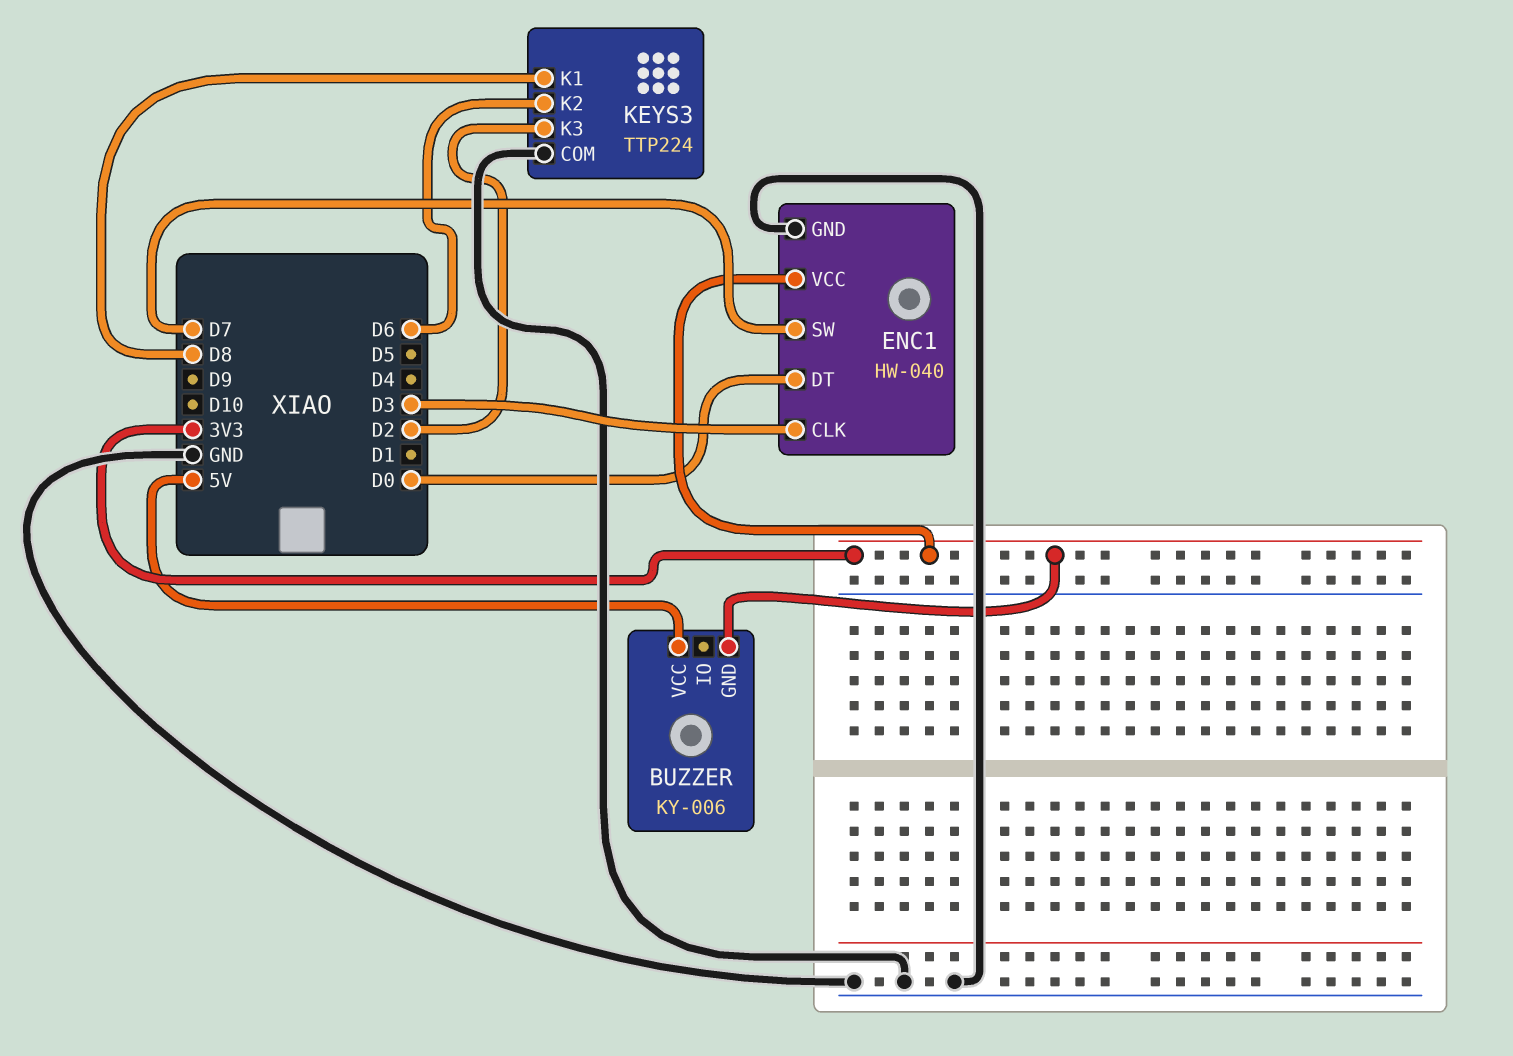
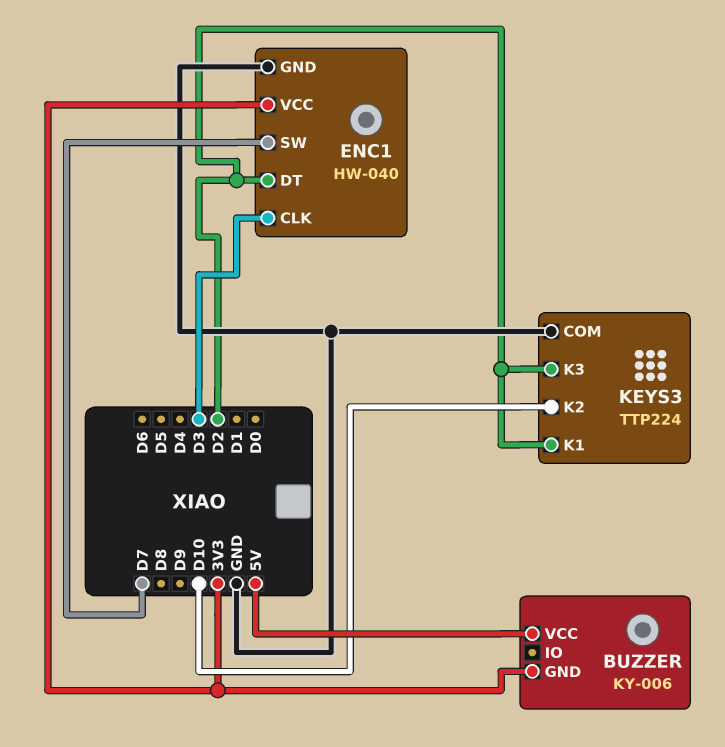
ENC1 pin DT: D0 -> D2
KEYS3 pin K1: D8 -> D2
KEYS3 pin K2: D6 -> D10

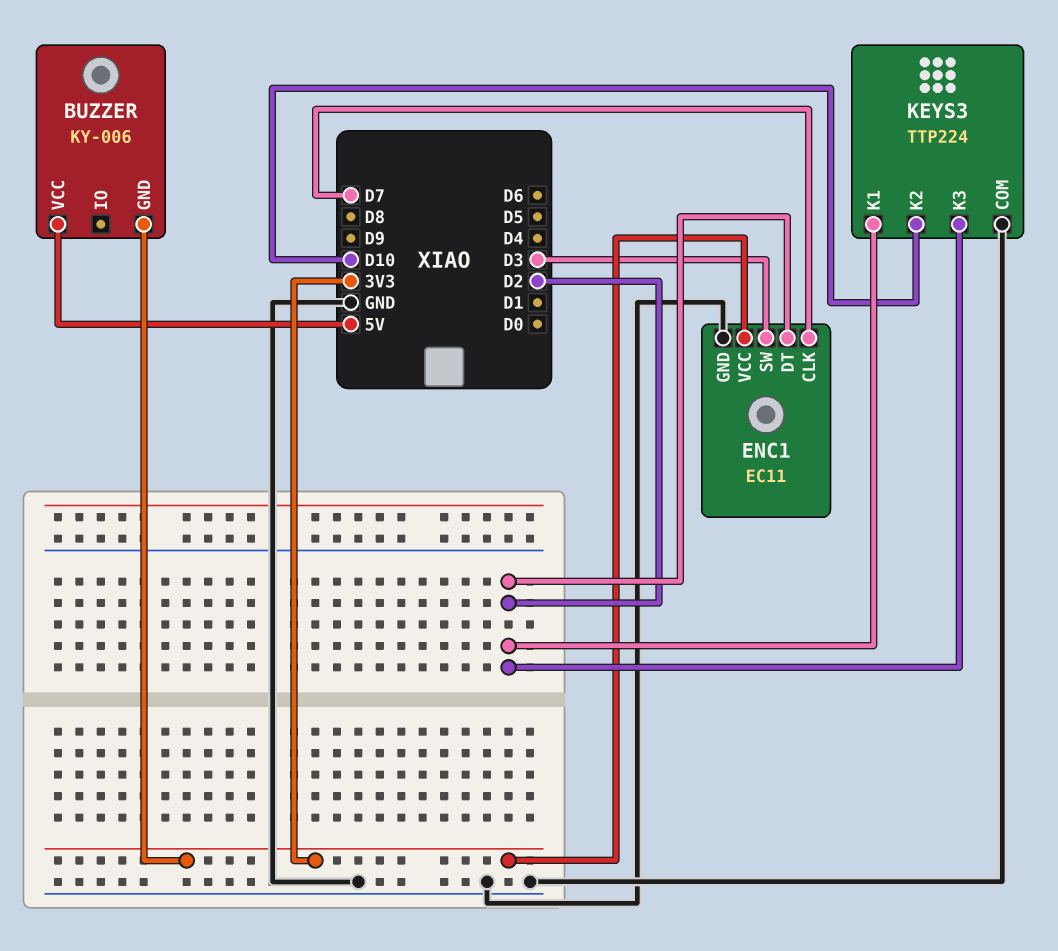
ENC1: HW-040 -> EC11
ENC1 pin CLK: D3 -> D7
ENC1 pin SW: D7 -> D3

